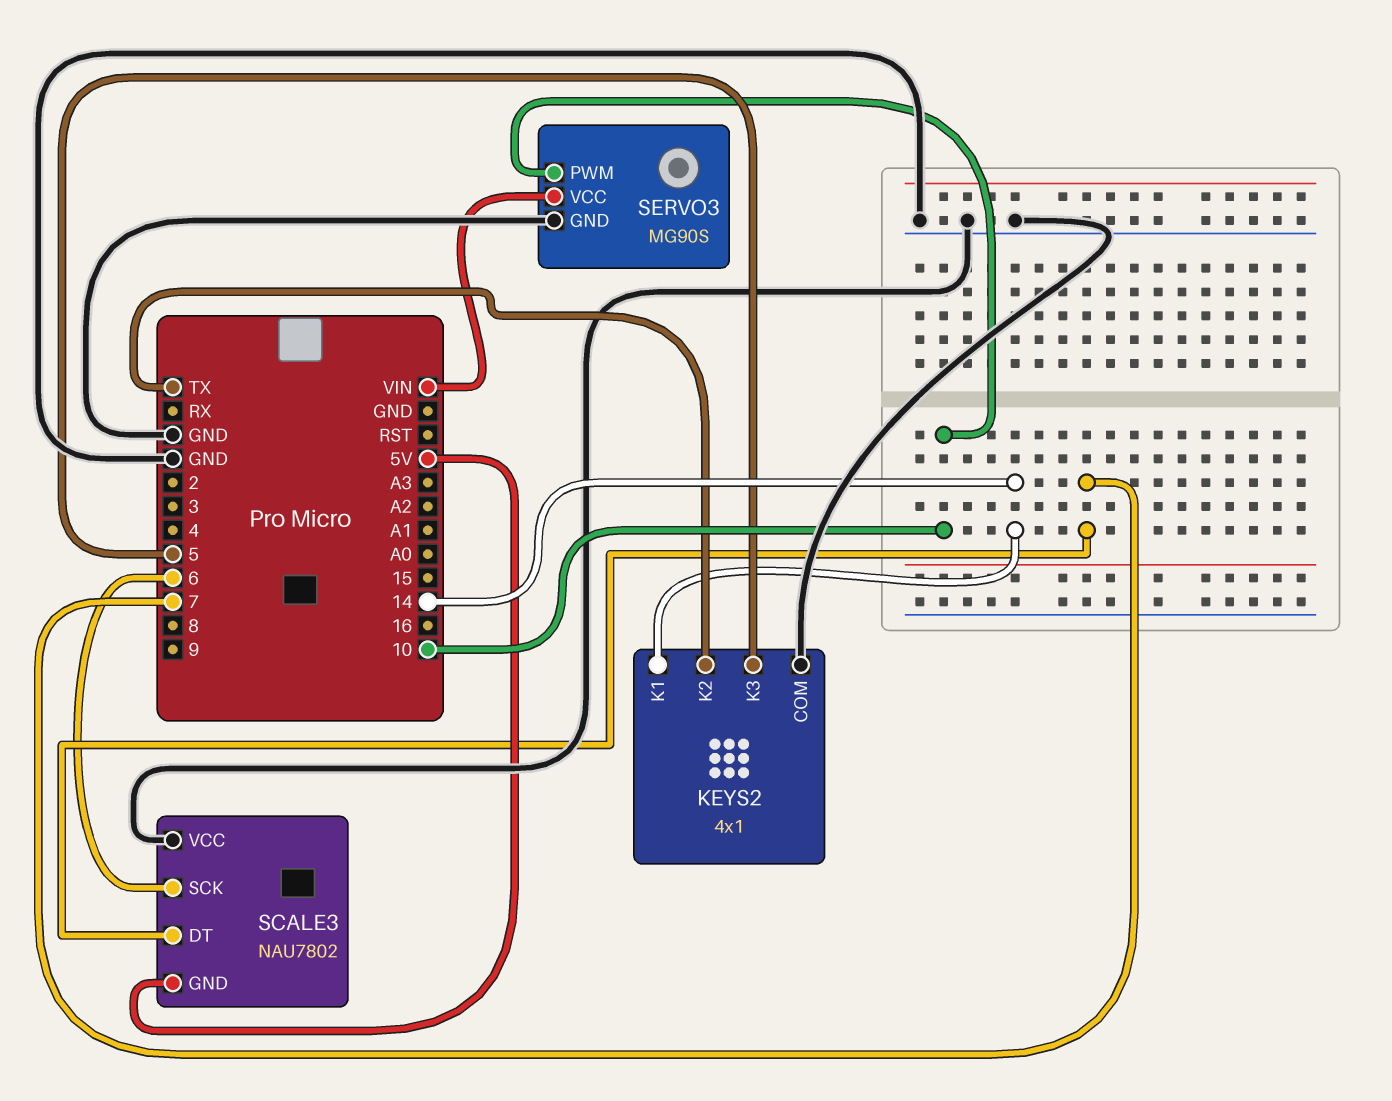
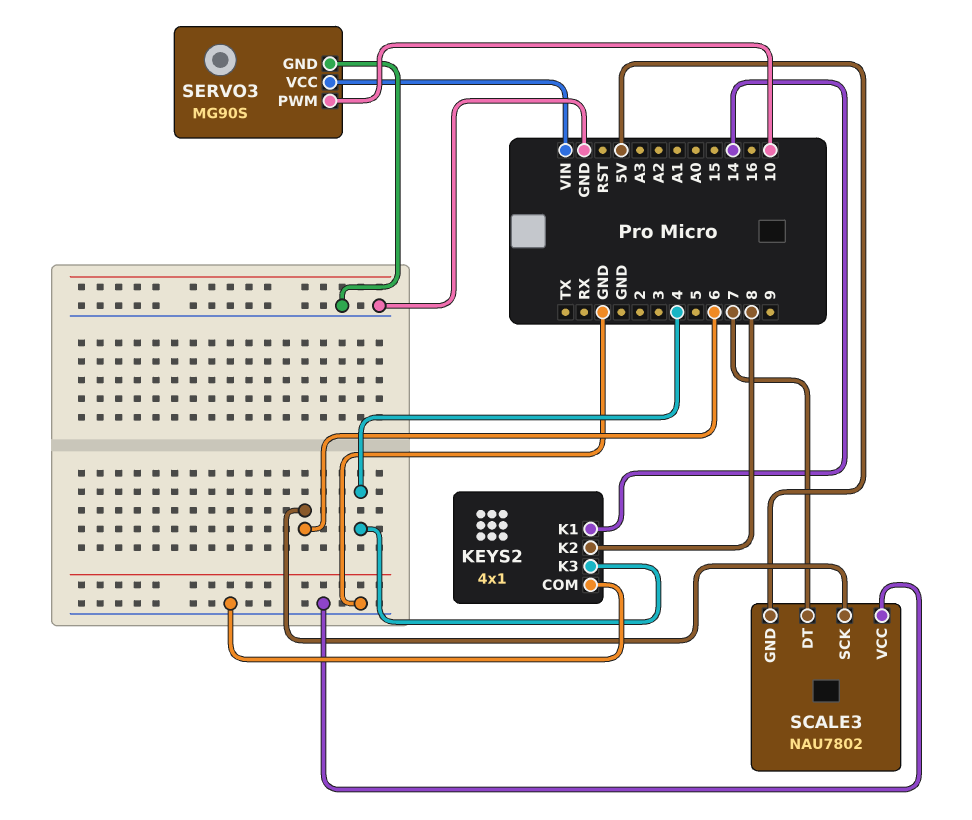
KEYS2 pin K2: TX -> 8
KEYS2 pin K3: 5 -> 4

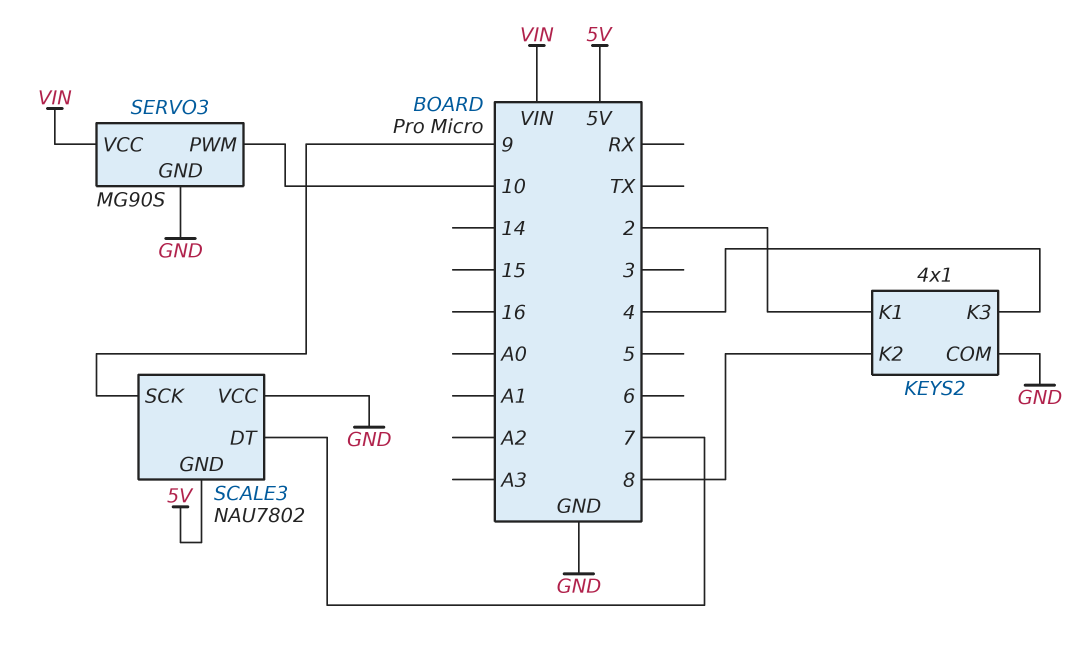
KEYS2 pin K1: 14 -> 2
SCALE3 pin SCK: 6 -> 9

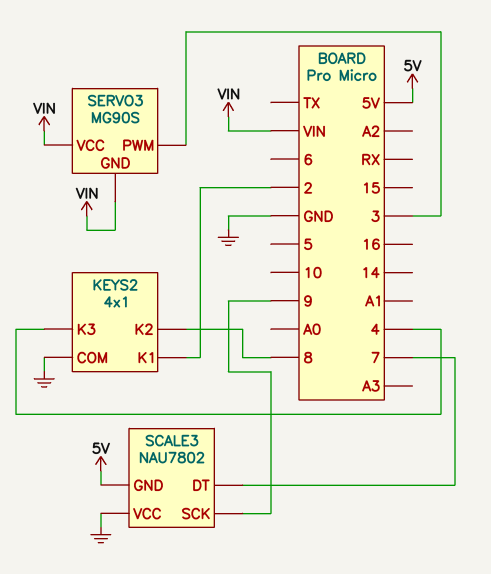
SERVO3 pin GND: GND -> VIN
SERVO3 pin PWM: 10 -> 3

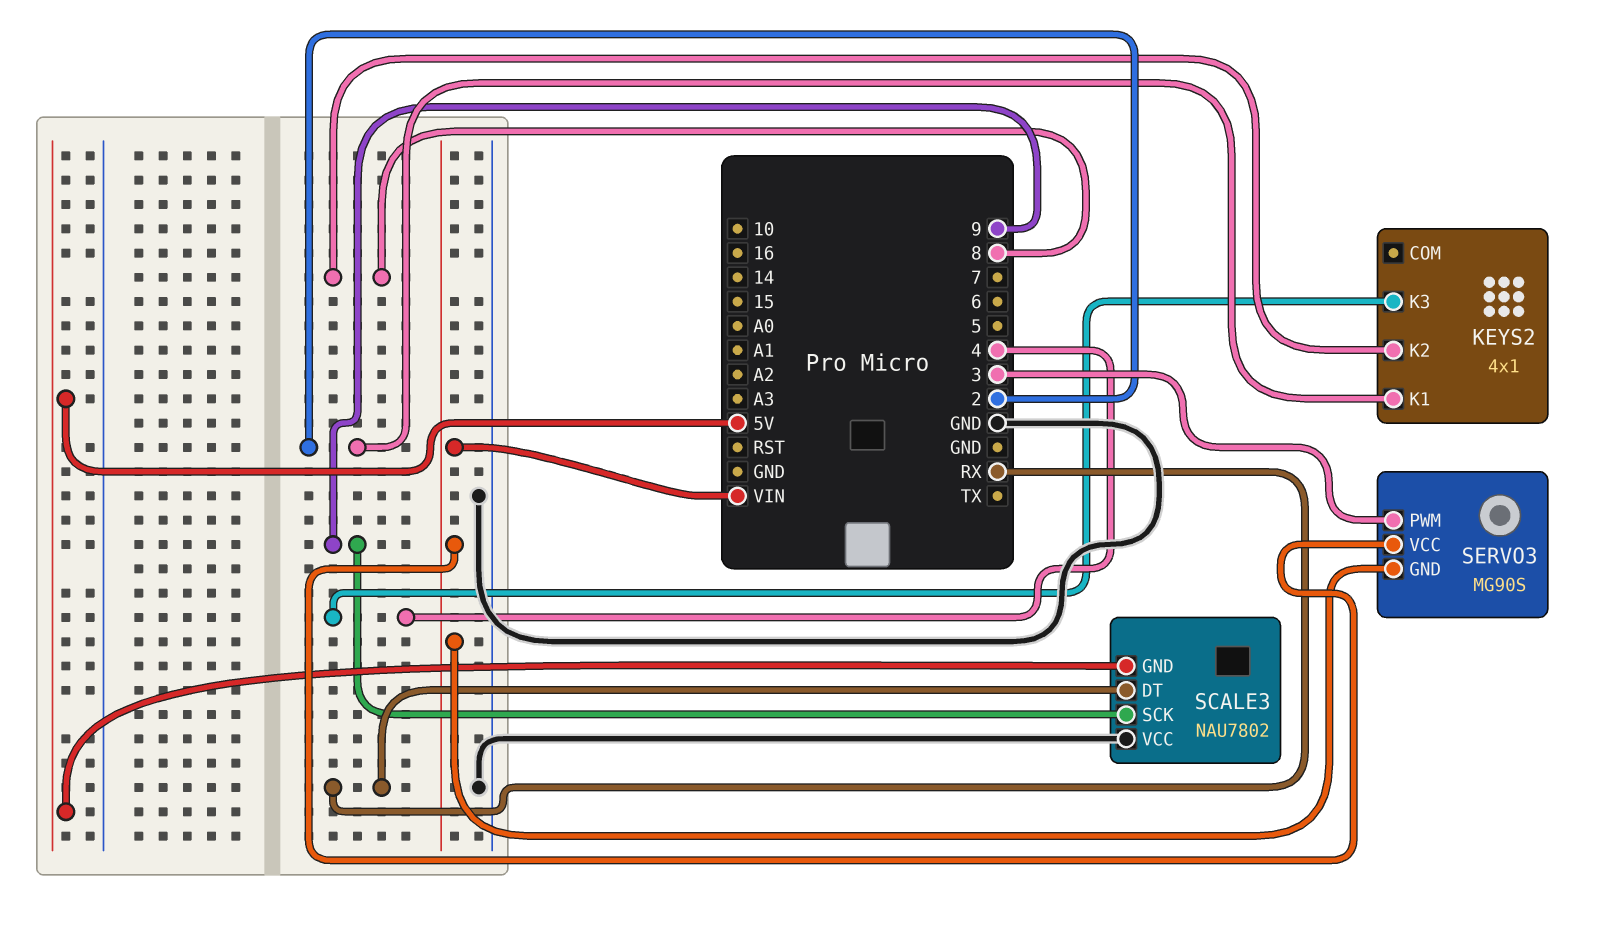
KEYS2 pin COM: GND -> none
SCALE3 pin DT: 7 -> RX

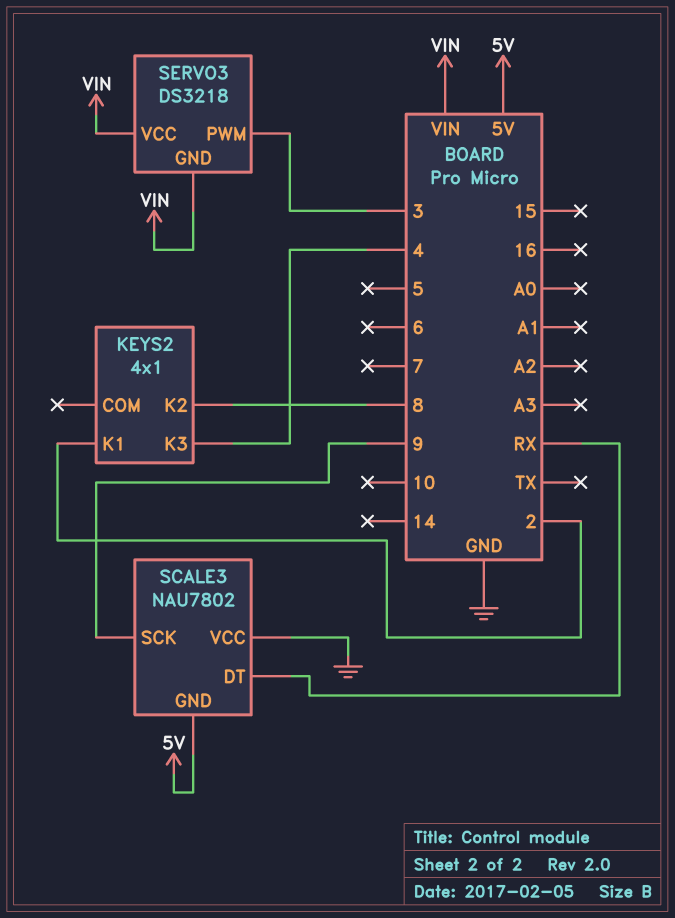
SERVO3: MG90S -> DS3218

